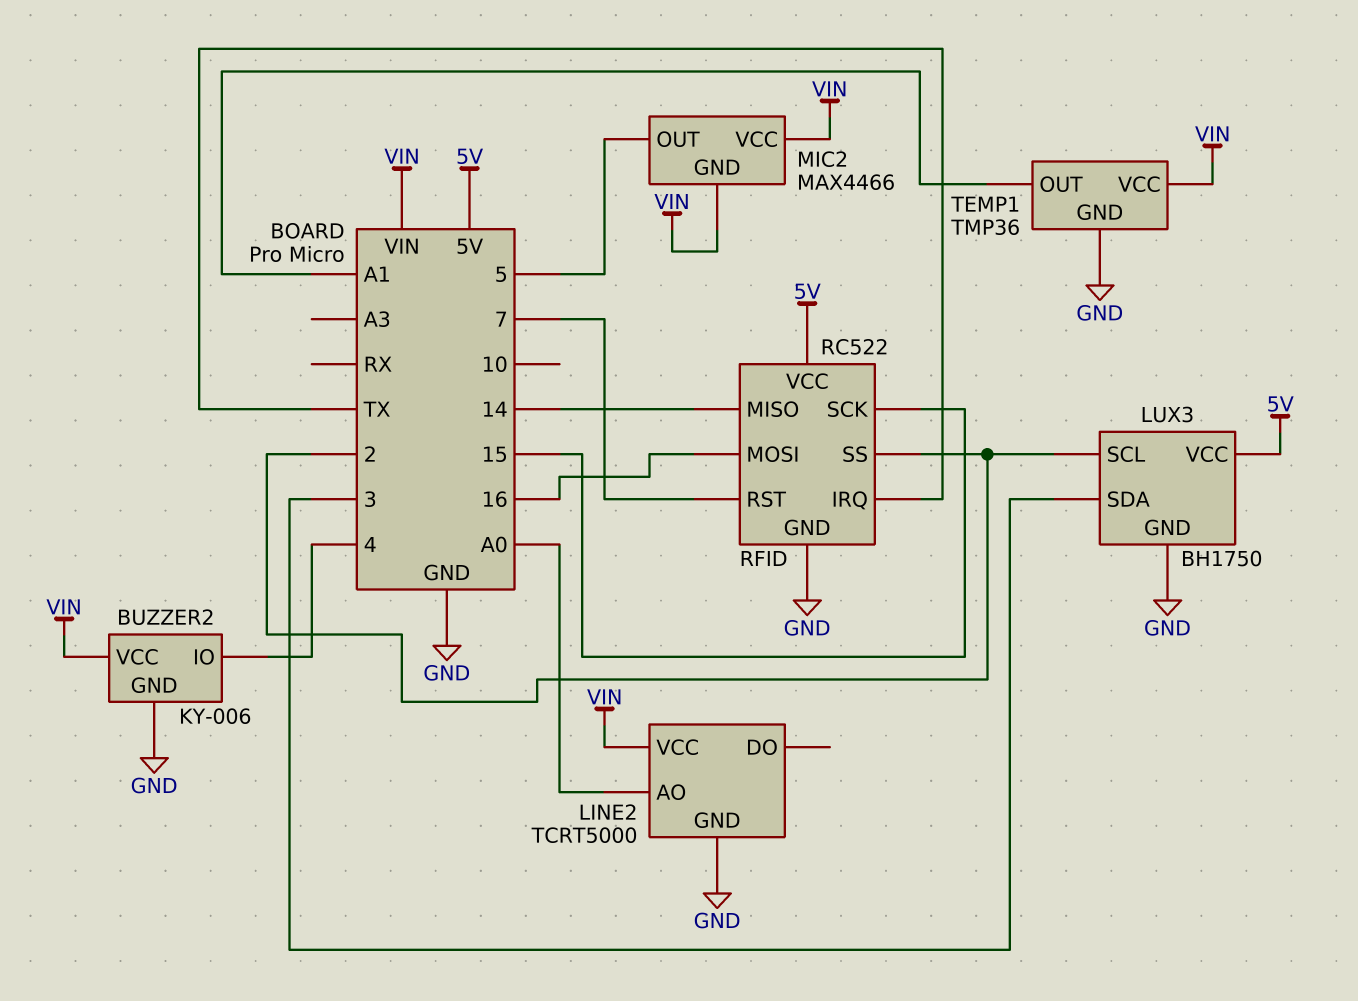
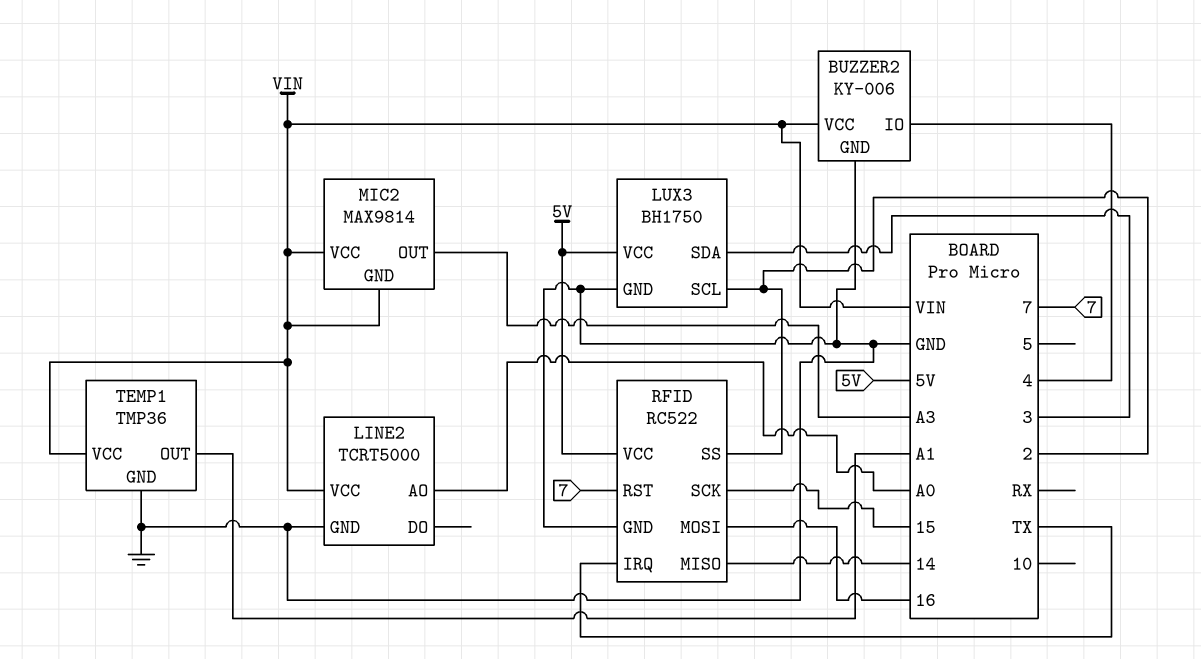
MIC2: MAX4466 -> MAX9814
MIC2 pin OUT: 5 -> A3

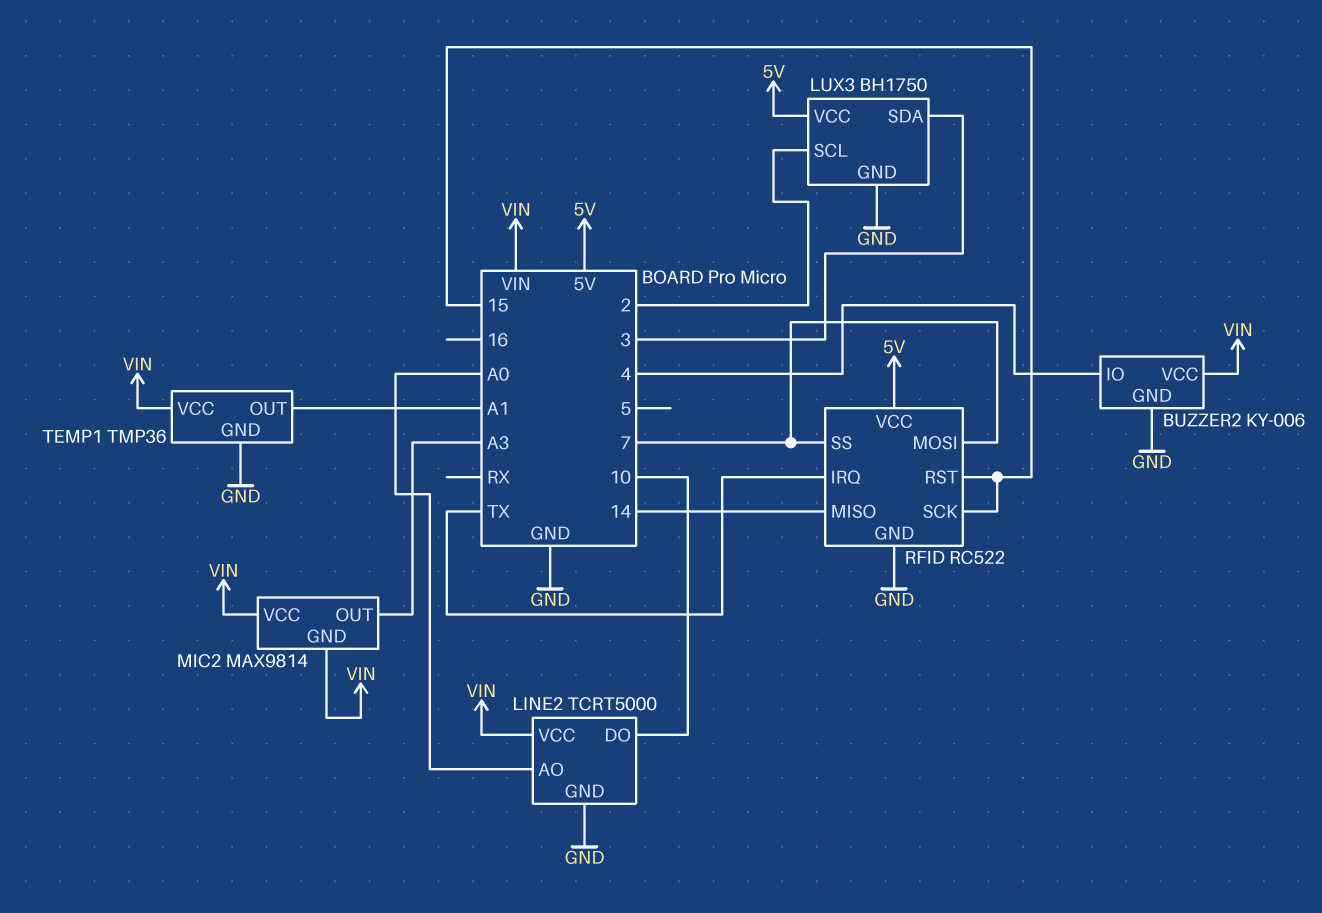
LINE2 pin DO: none -> 10
RFID pin MOSI: 16 -> 7
RFID pin RST: 7 -> 15
RFID pin SS: 2 -> 7

